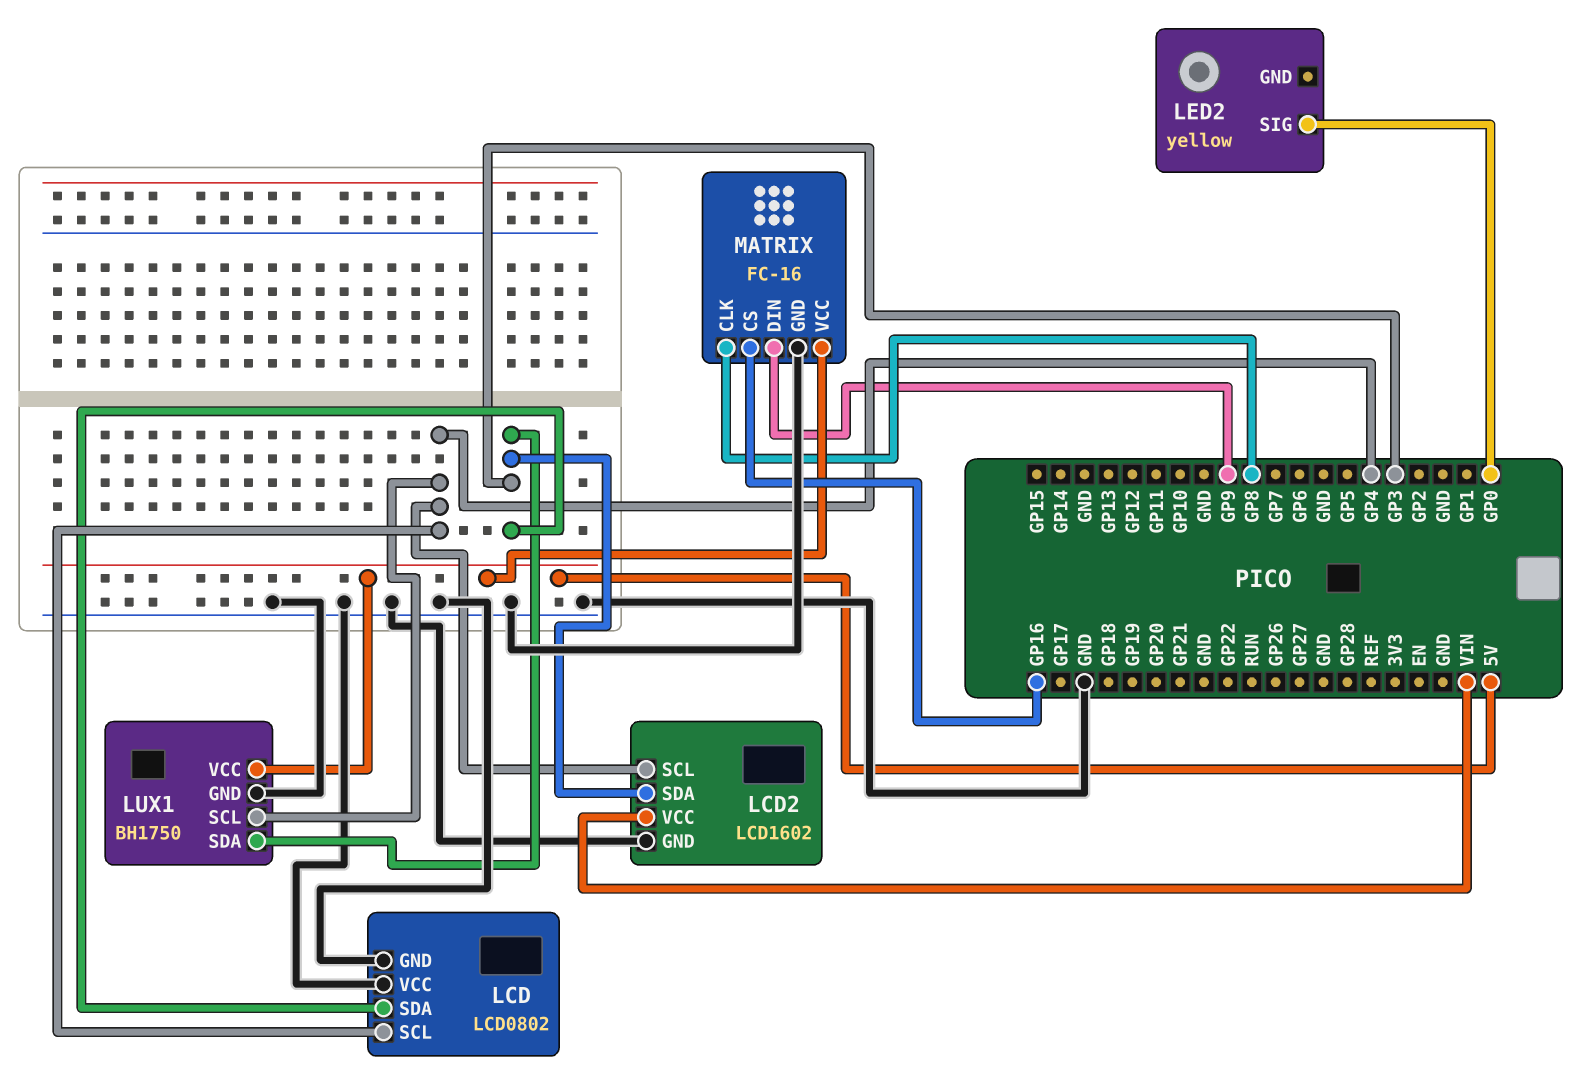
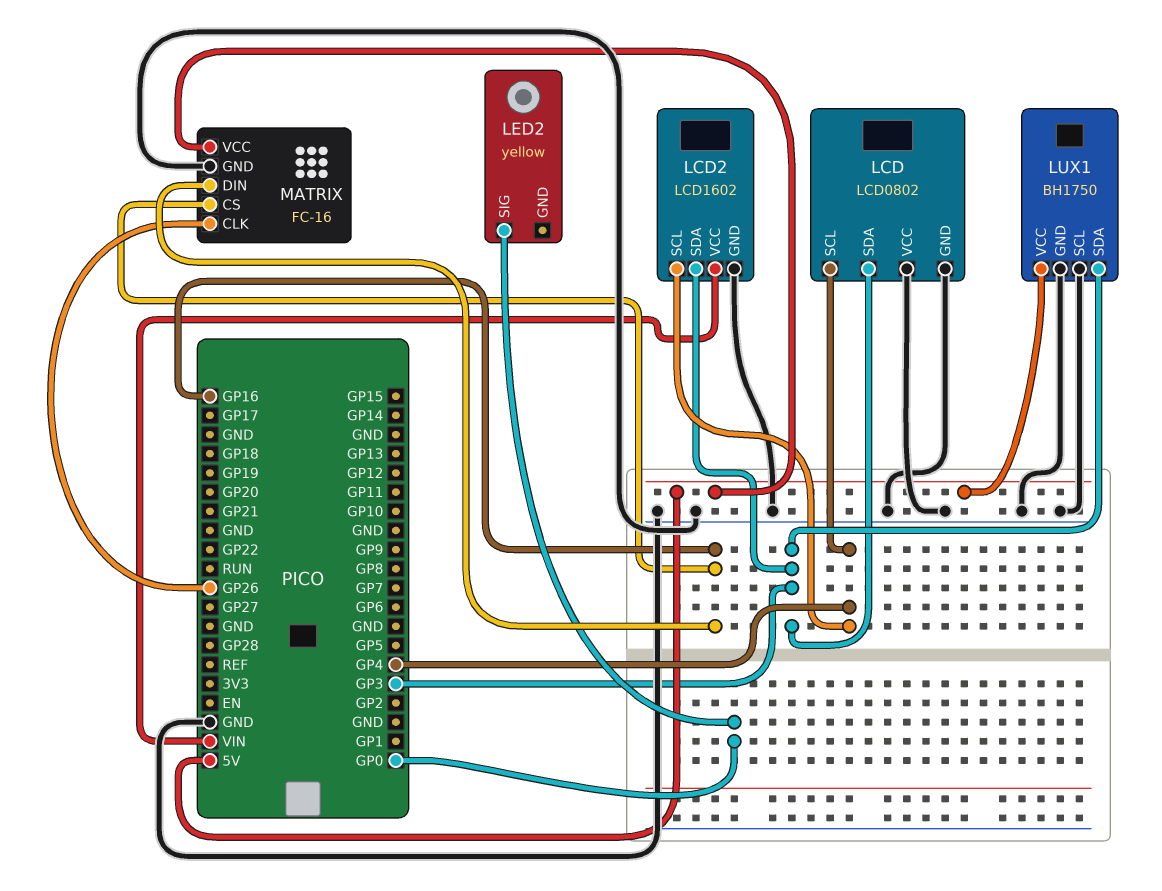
LUX1 pin SCL: GP4 -> GND
MATRIX pin CLK: GP8 -> GP26
MATRIX pin DIN: GP9 -> GP16

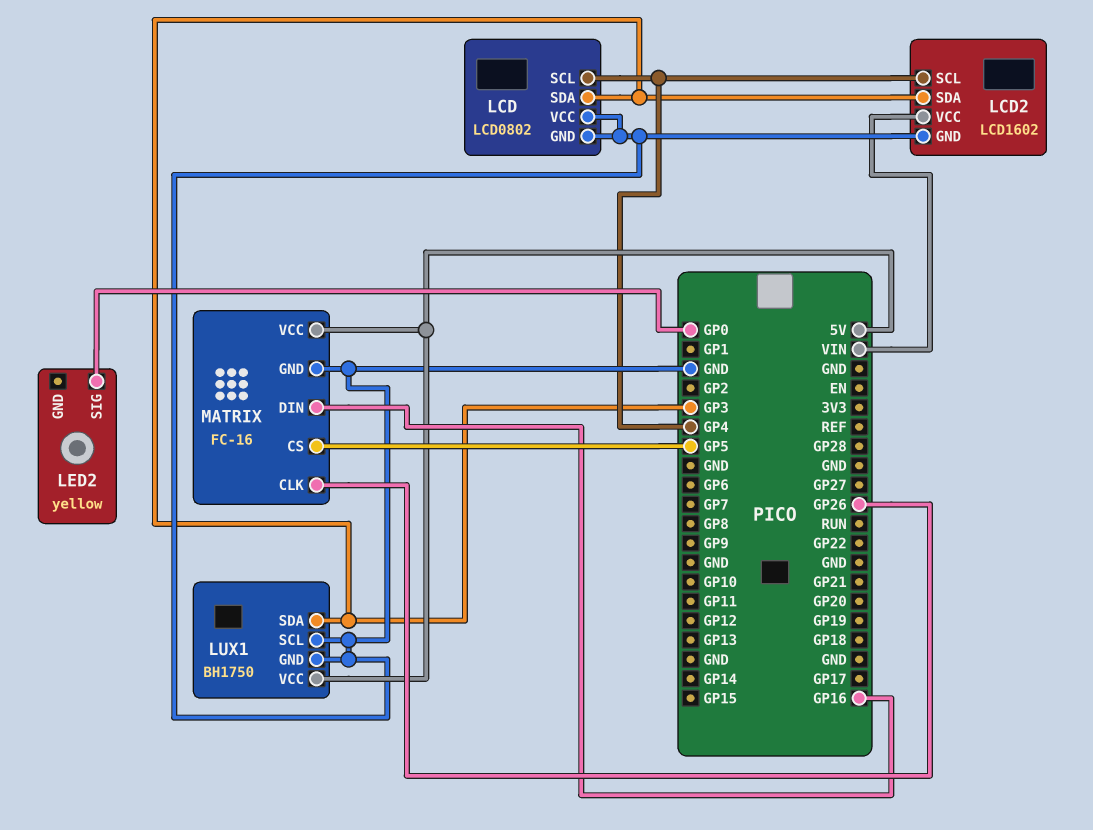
MATRIX pin CS: GP16 -> GP5

